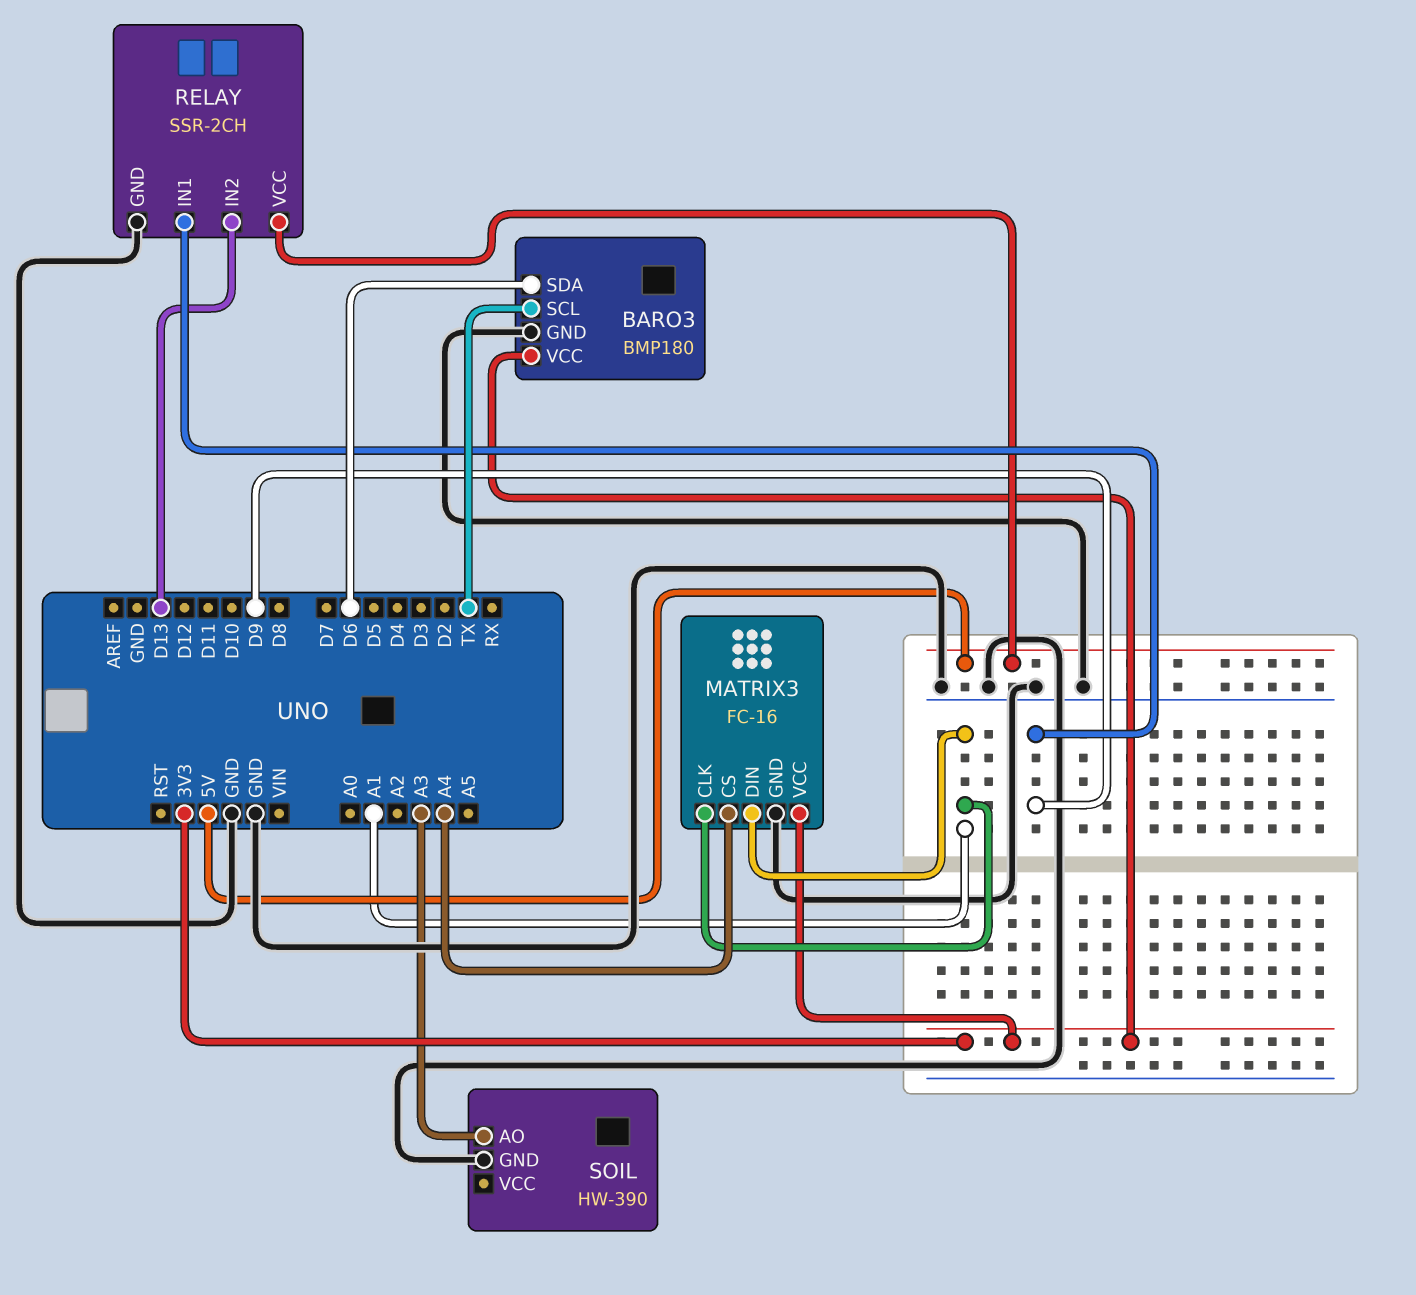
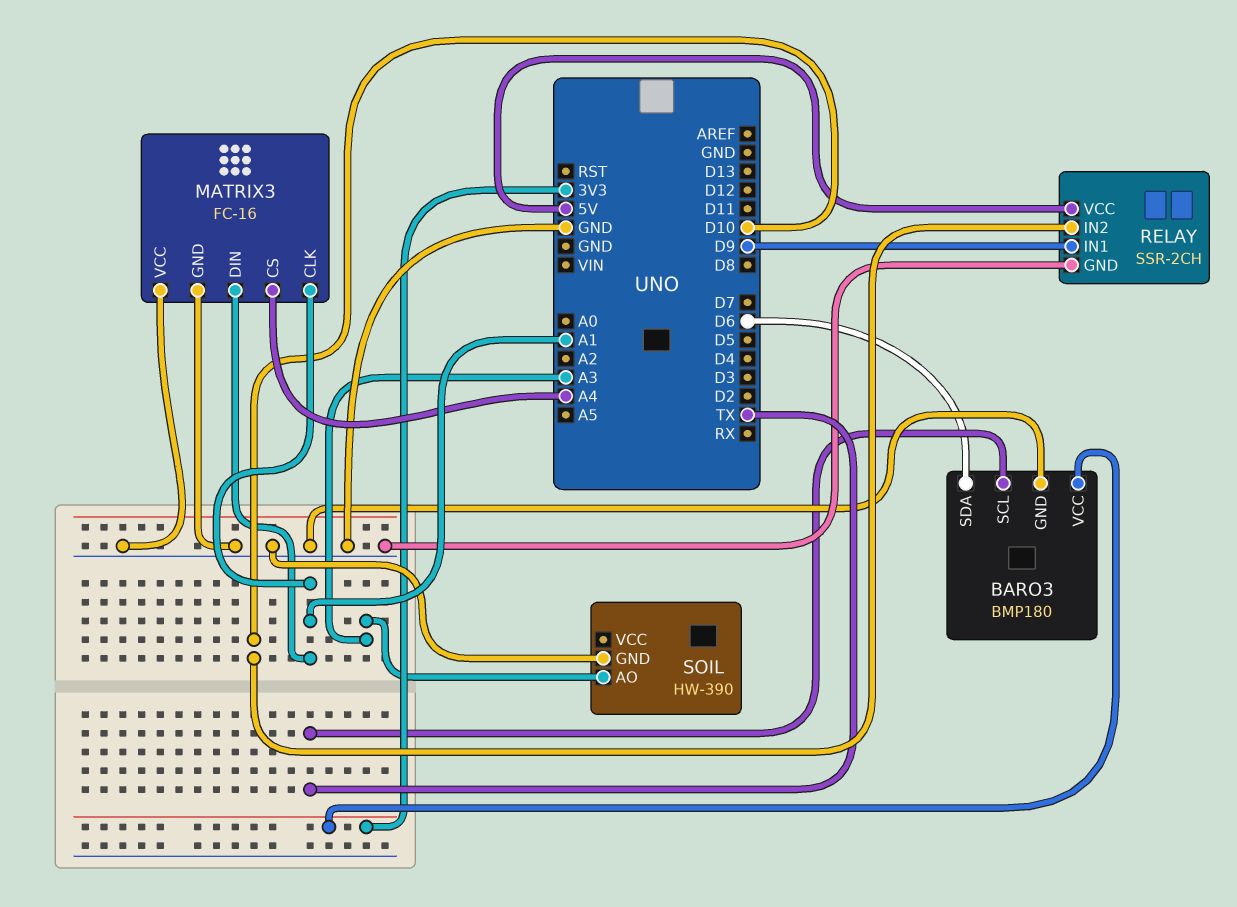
MATRIX3 pin VCC: 3V3 -> GND
RELAY pin IN2: D13 -> D10

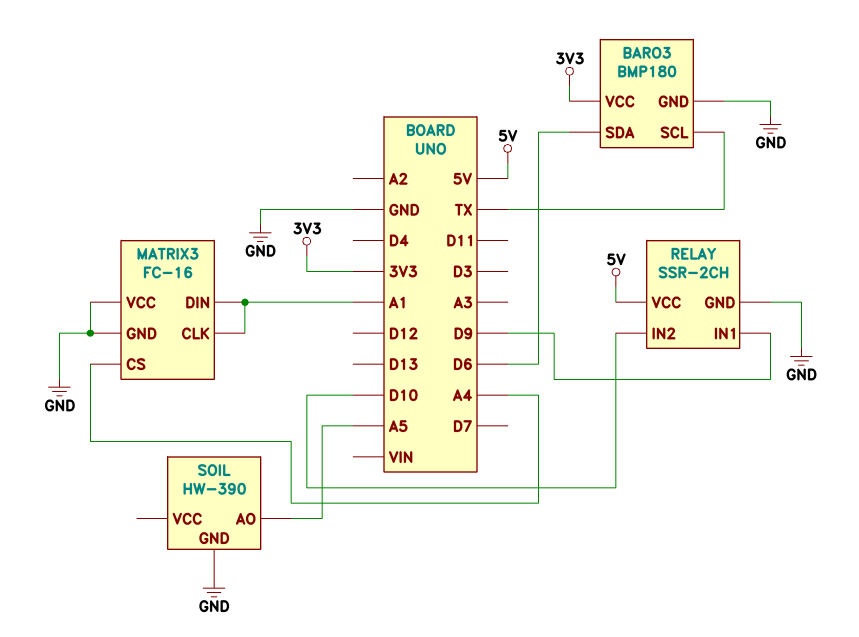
SOIL pin AO: A3 -> A5

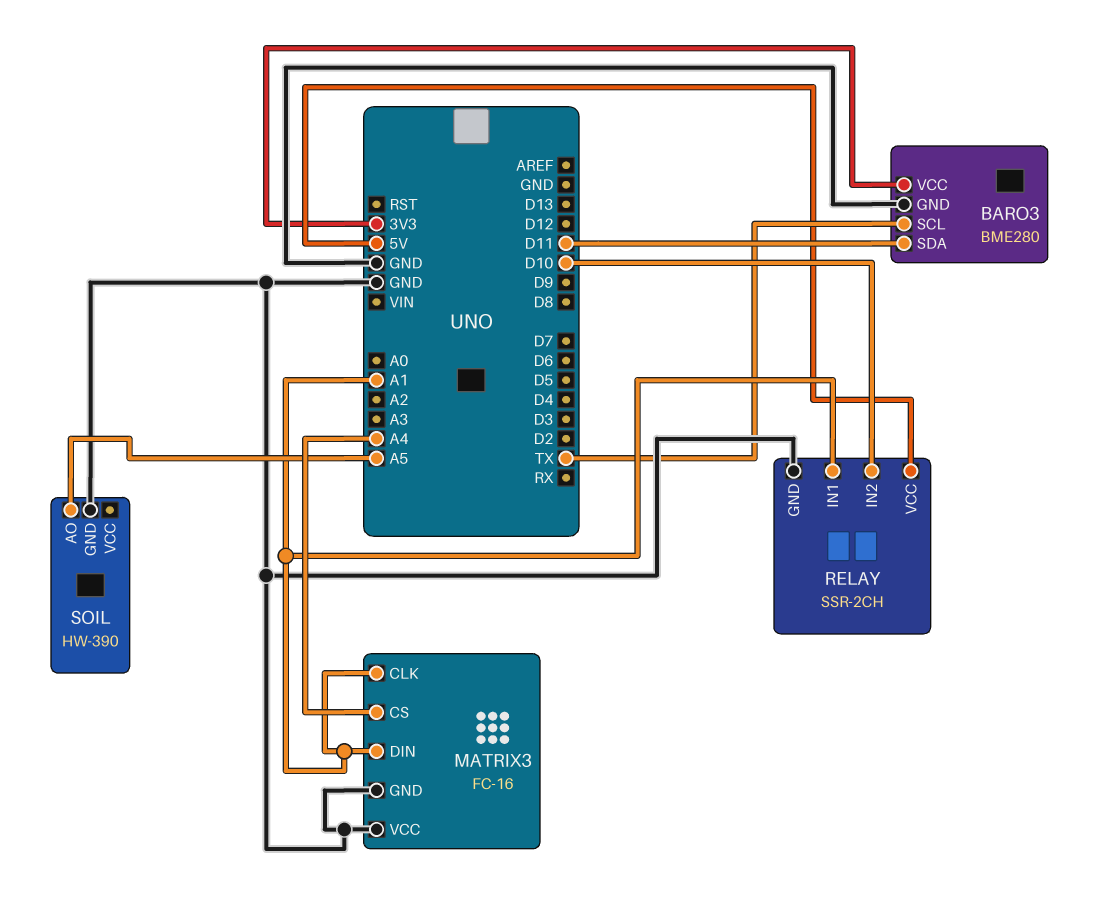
BARO3: BMP180 -> BME280
BARO3 pin SDA: D6 -> D11
RELAY pin IN1: D9 -> A1

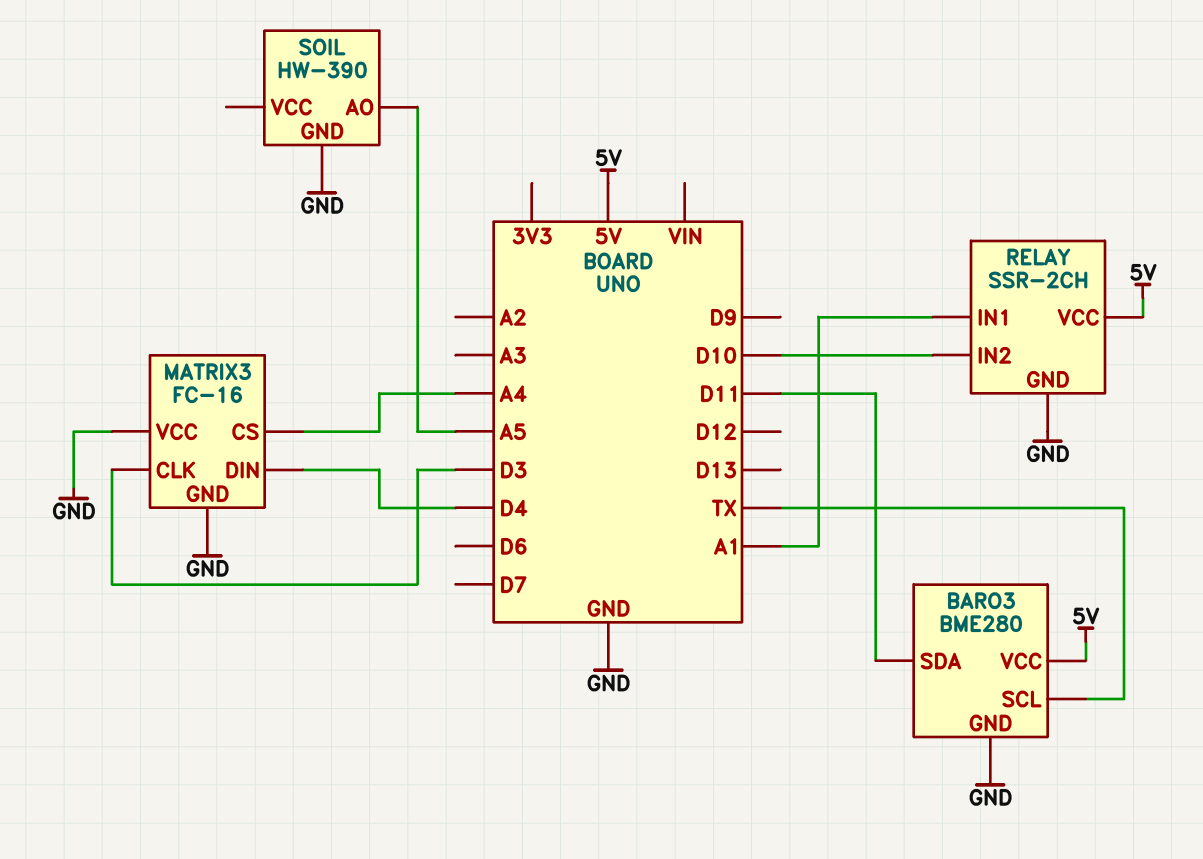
BARO3 pin VCC: 3V3 -> 5V
MATRIX3 pin CLK: A1 -> D3
MATRIX3 pin DIN: A1 -> D4

